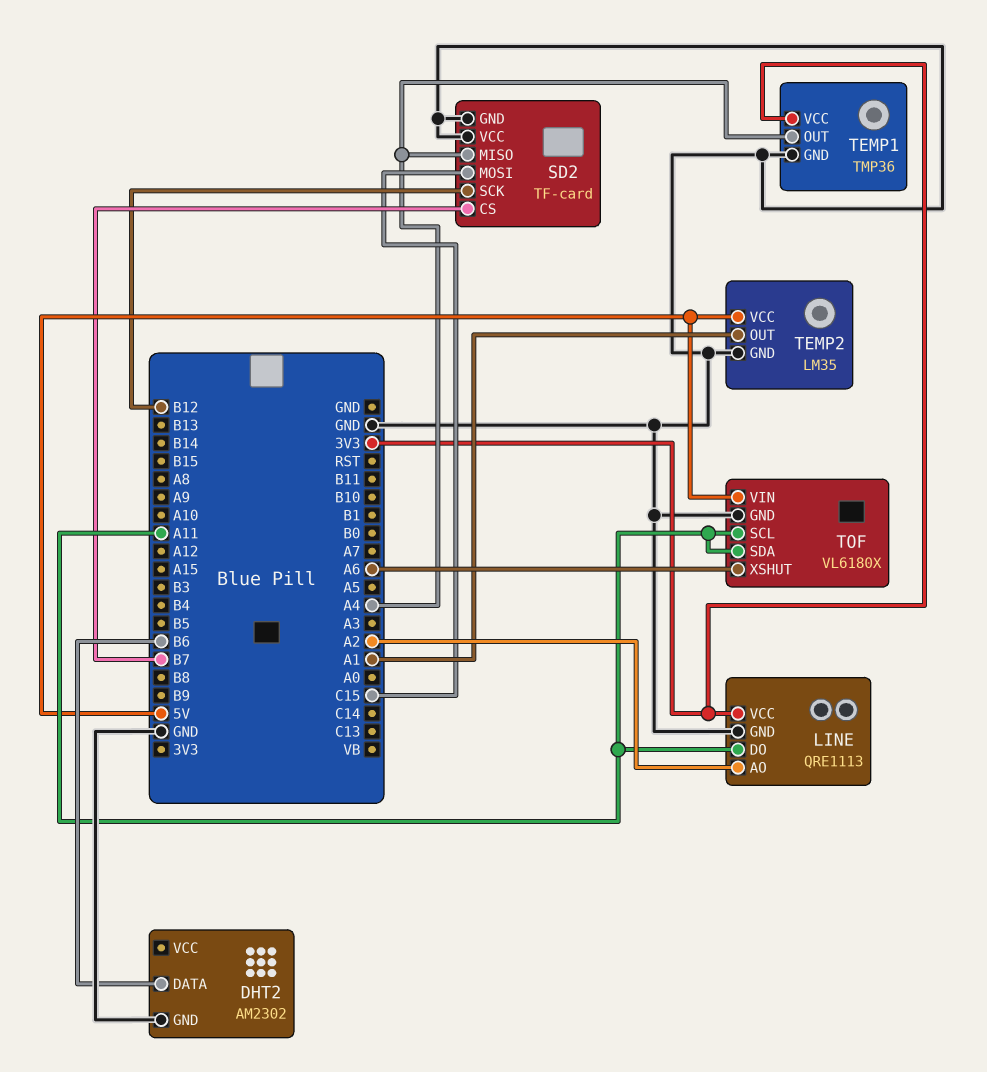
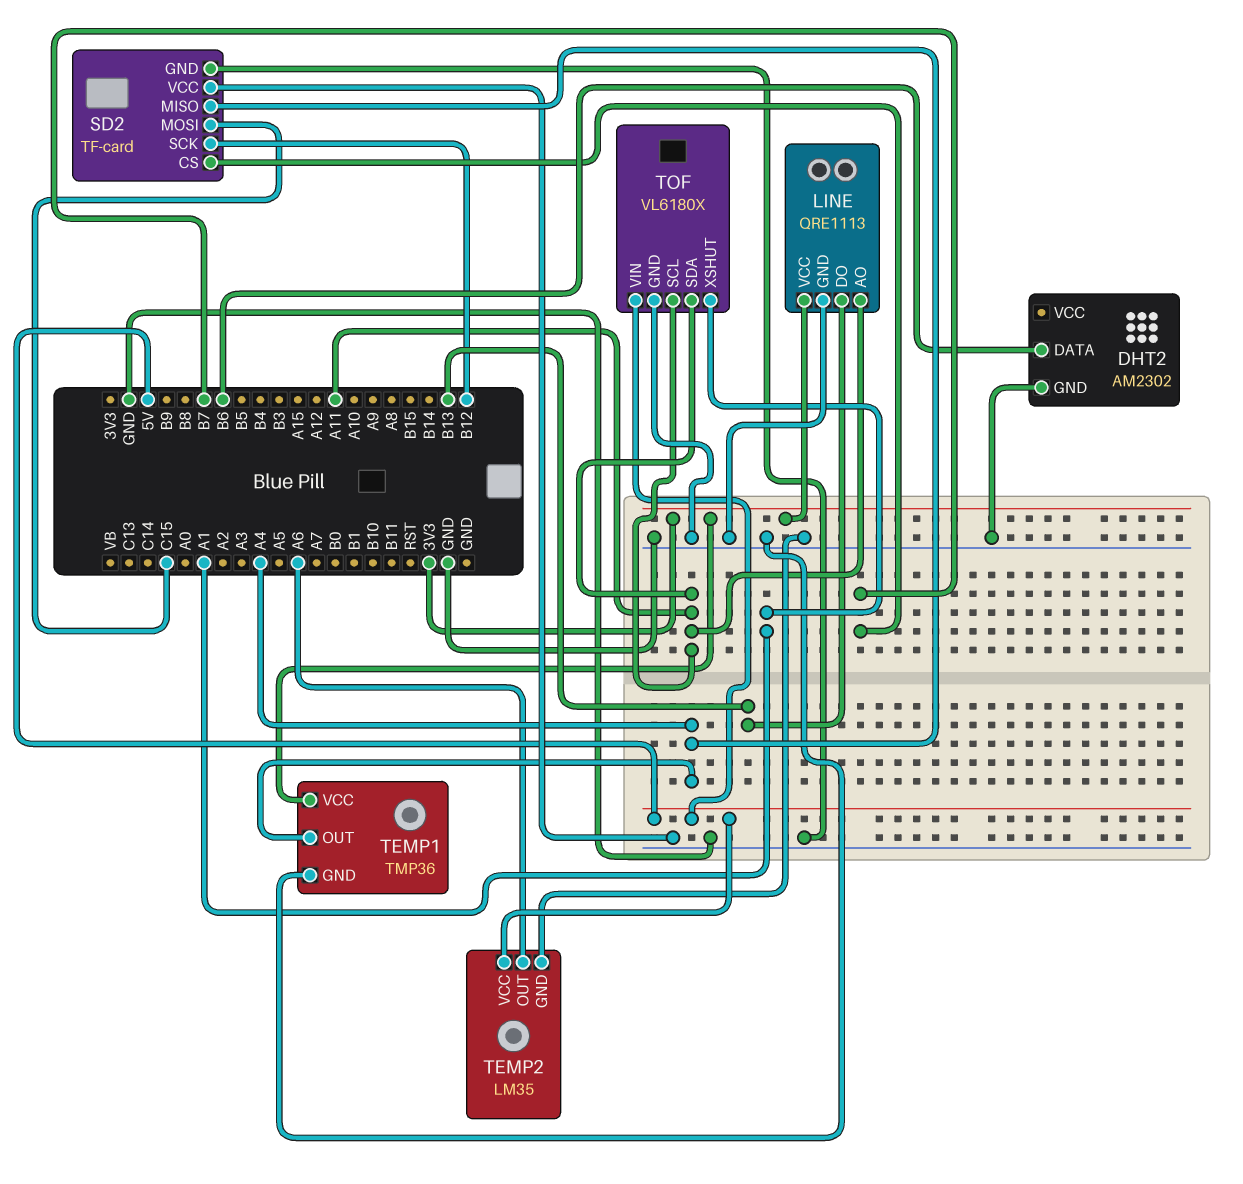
LINE pin AO: A2 -> A11
LINE pin DO: A11 -> B13
TEMP2 pin OUT: A1 -> A6
TOF pin XSHUT: A6 -> A1

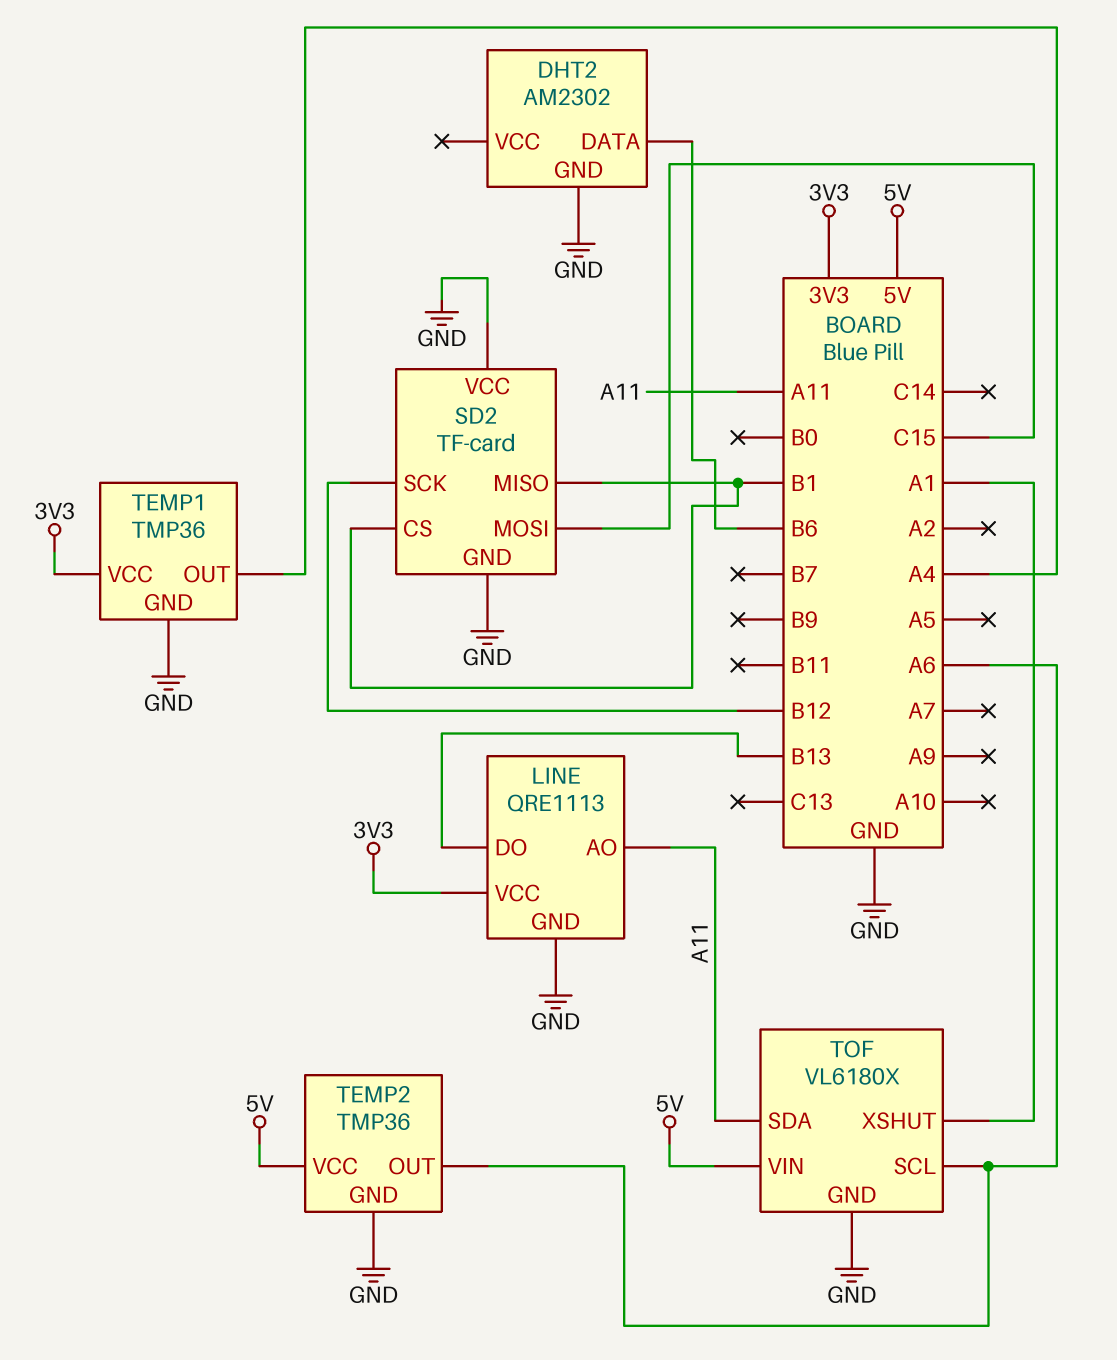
SD2 pin CS: B7 -> B1
SD2 pin MISO: A4 -> B1
TEMP2: LM35 -> TMP36
TOF pin SCL: A11 -> A6

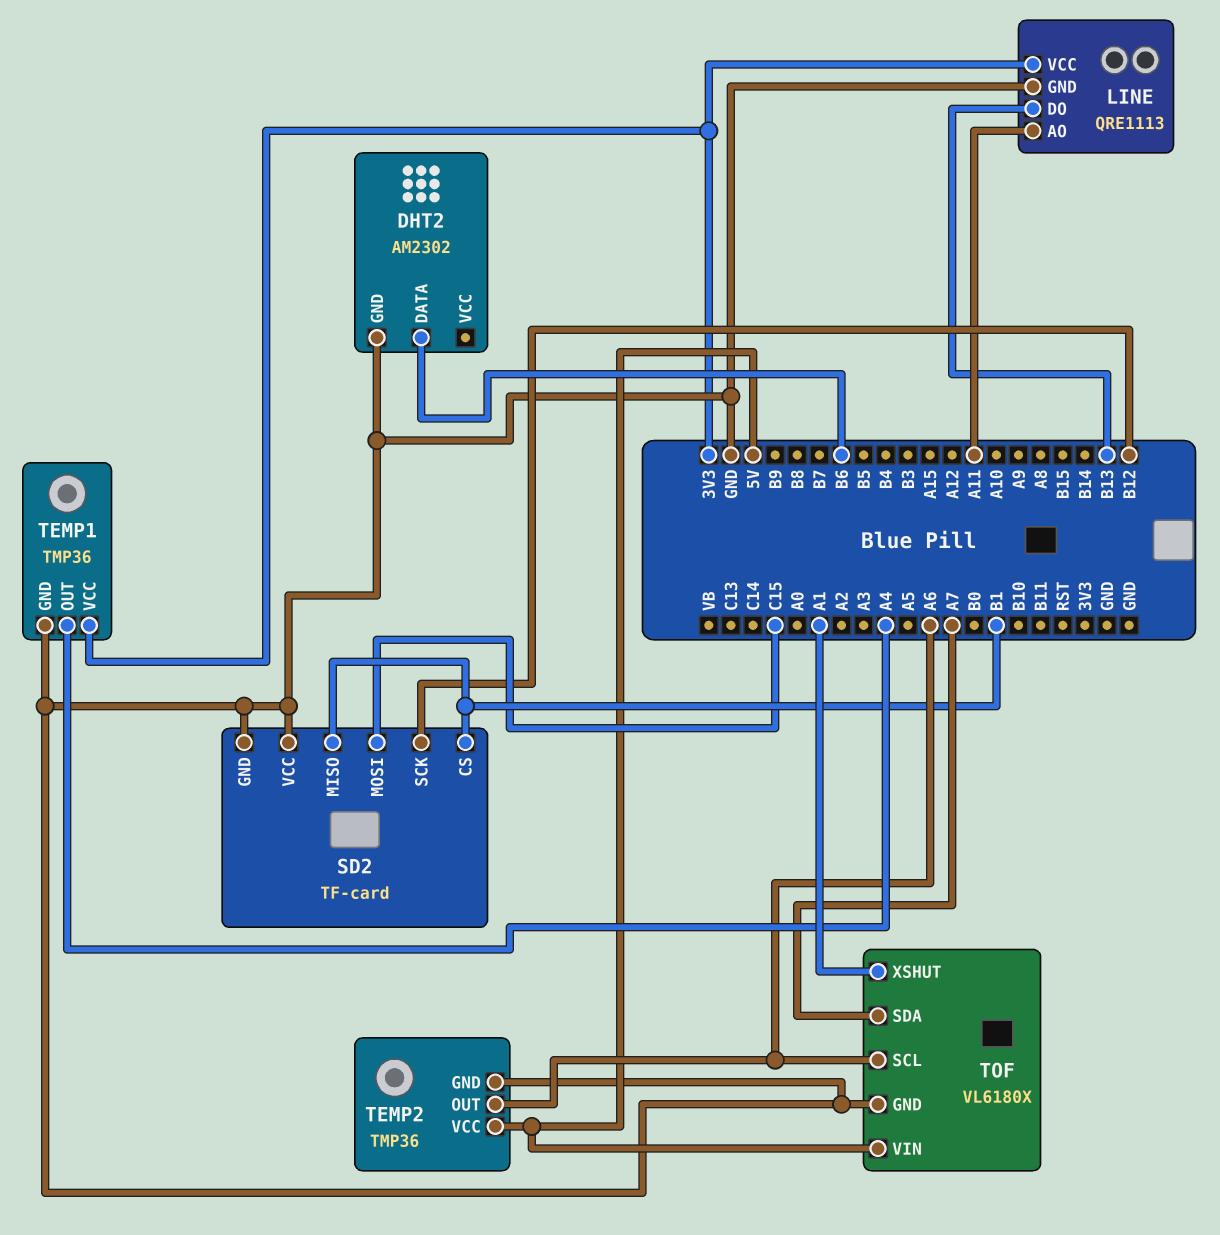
TOF pin SDA: A11 -> A7

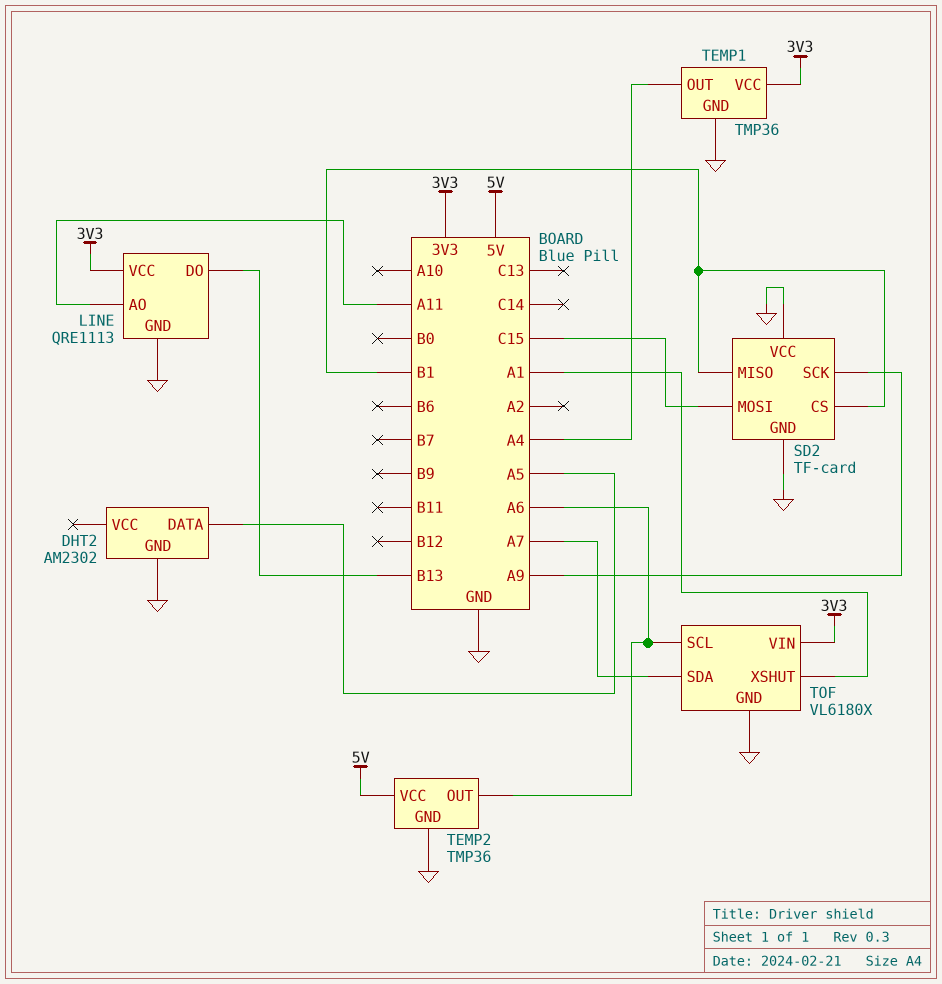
DHT2 pin DATA: B6 -> A5
SD2 pin SCK: B12 -> A9
TOF pin VIN: 5V -> 3V3

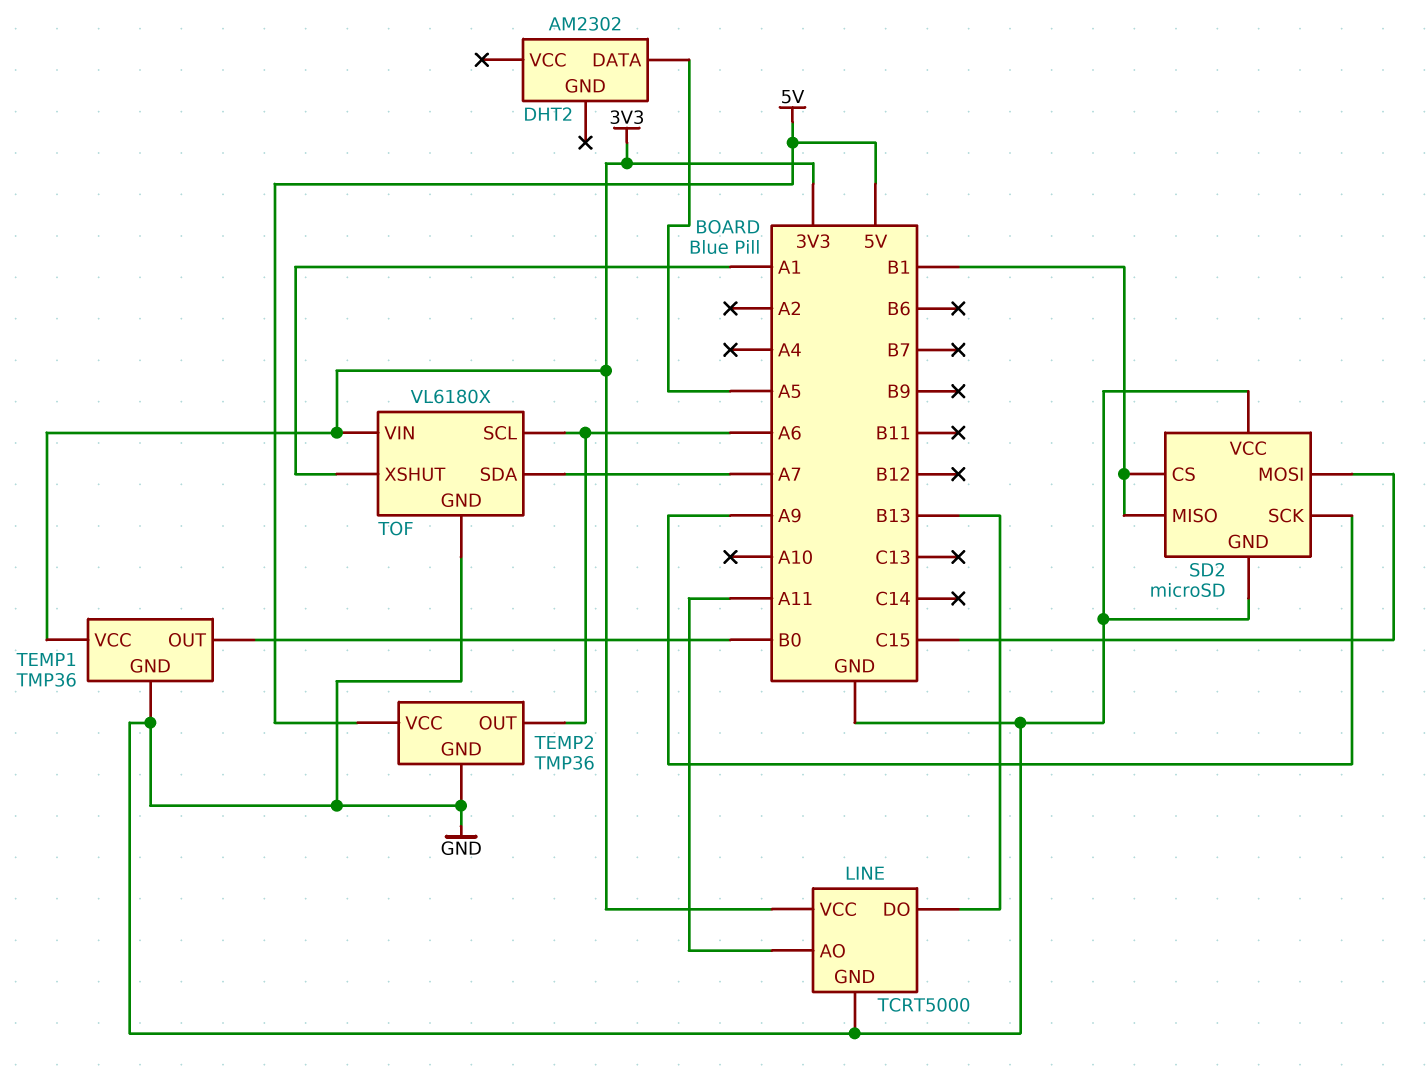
DHT2 pin GND: GND -> none
LINE: QRE1113 -> TCRT5000
SD2: TF-card -> microSD
TEMP1 pin OUT: A4 -> B0

